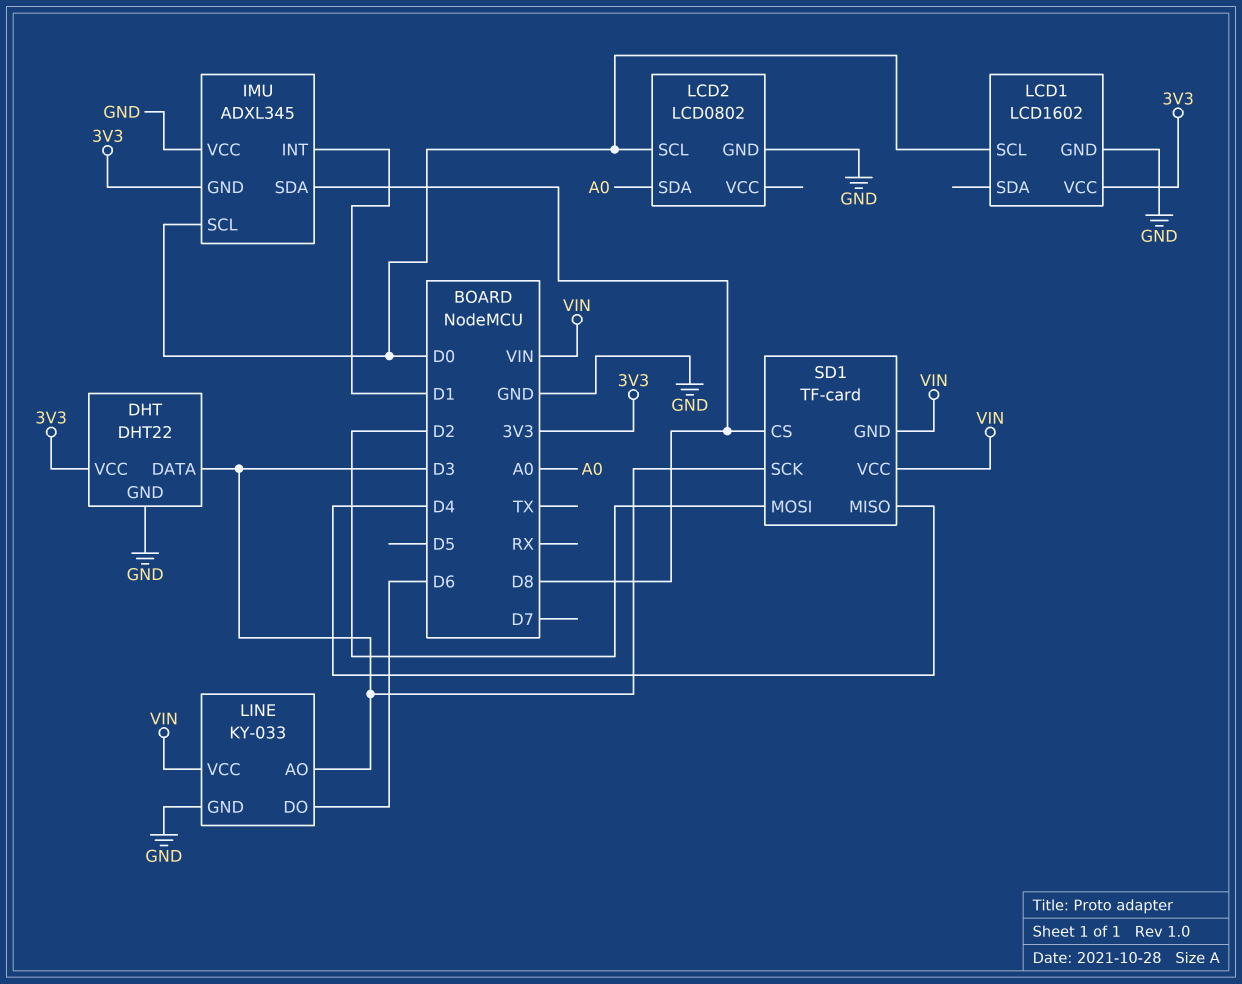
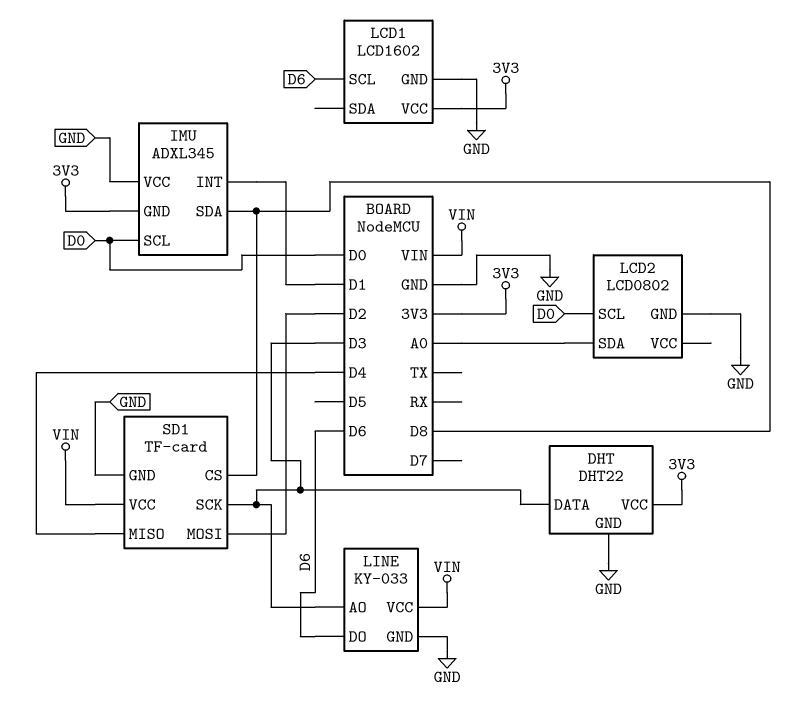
LCD1 pin SCL: D0 -> D6
SD1 pin GND: VIN -> GND

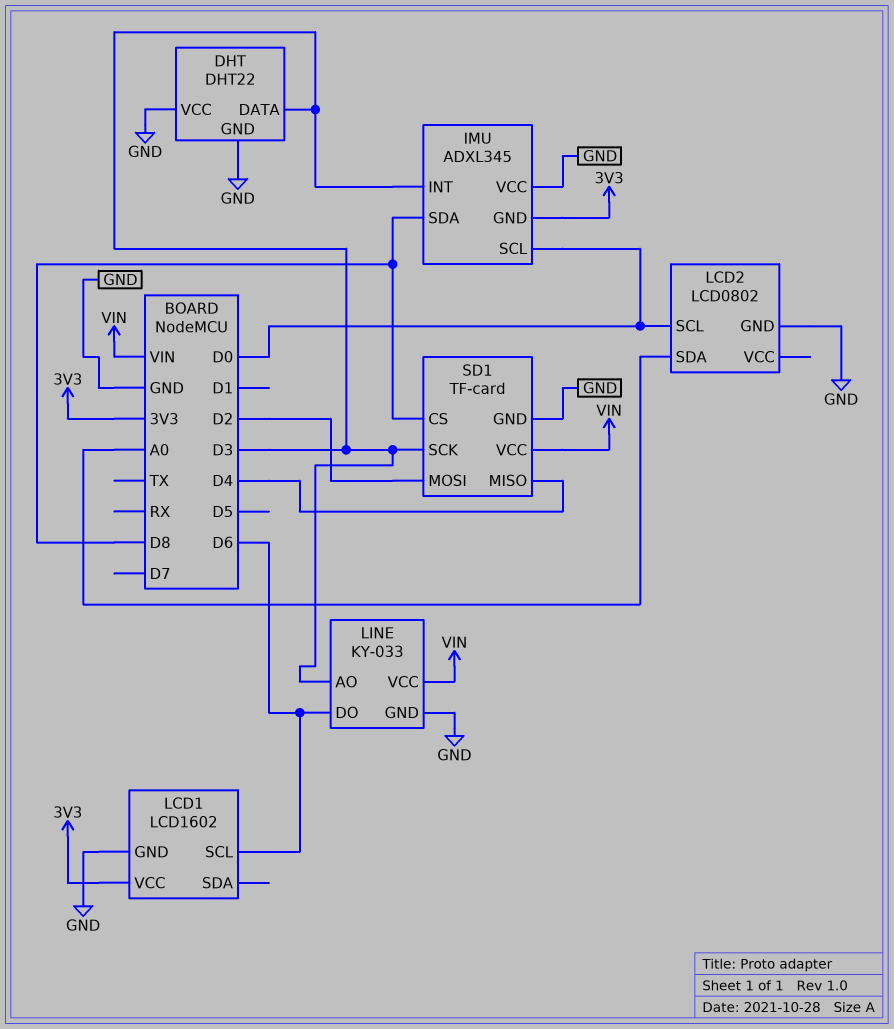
DHT pin VCC: 3V3 -> GND
IMU pin INT: D1 -> D3

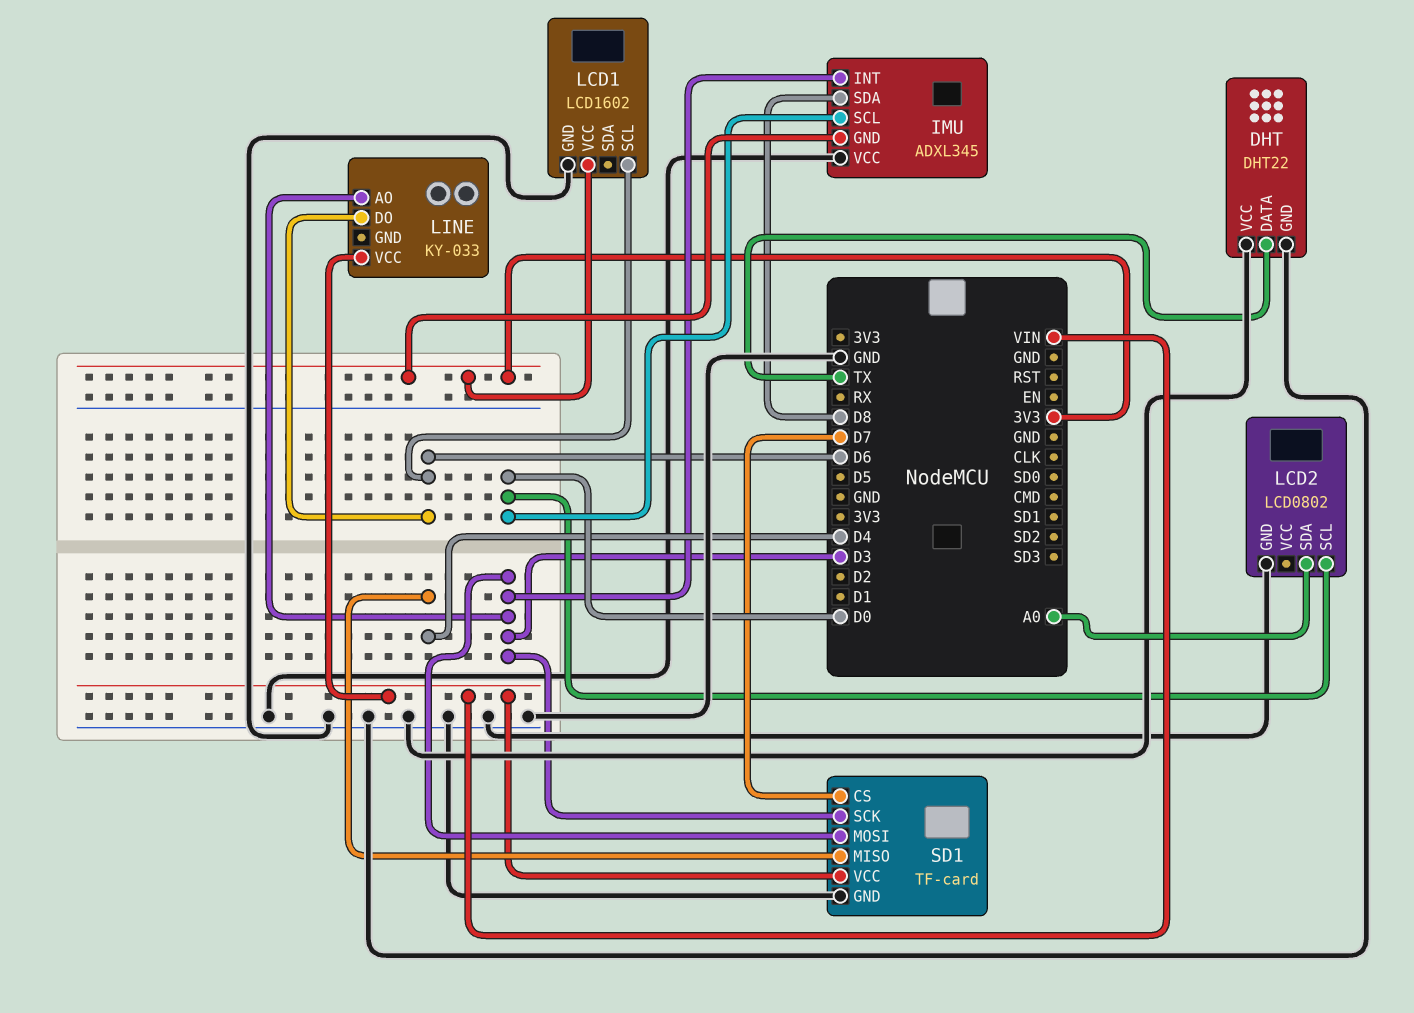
DHT pin DATA: D3 -> TX
LINE pin GND: GND -> none
SD1 pin CS: D8 -> D7
SD1 pin MOSI: D2 -> D3

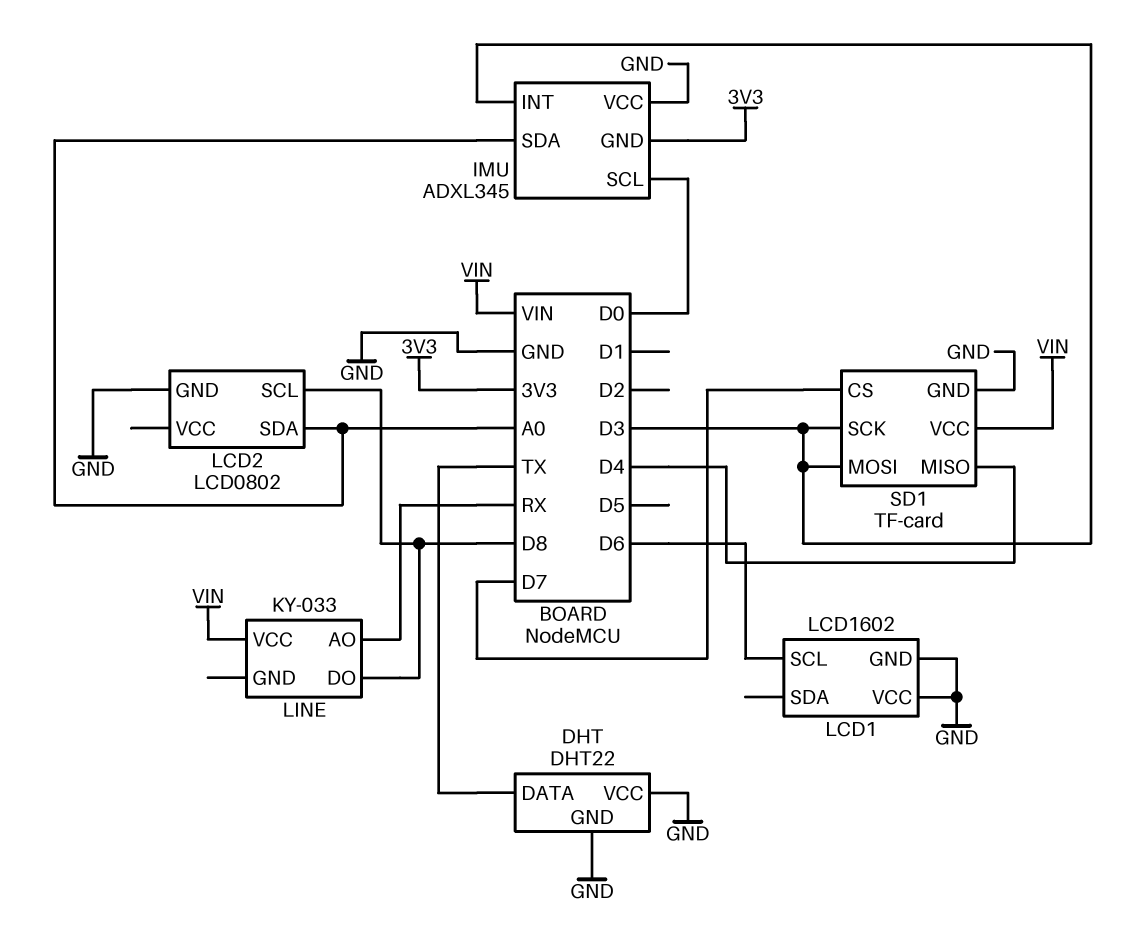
IMU pin SDA: D8 -> A0
LCD1 pin VCC: 3V3 -> GND
LCD2 pin SCL: D0 -> D8
LINE pin AO: D3 -> RX
LINE pin DO: D6 -> D8

